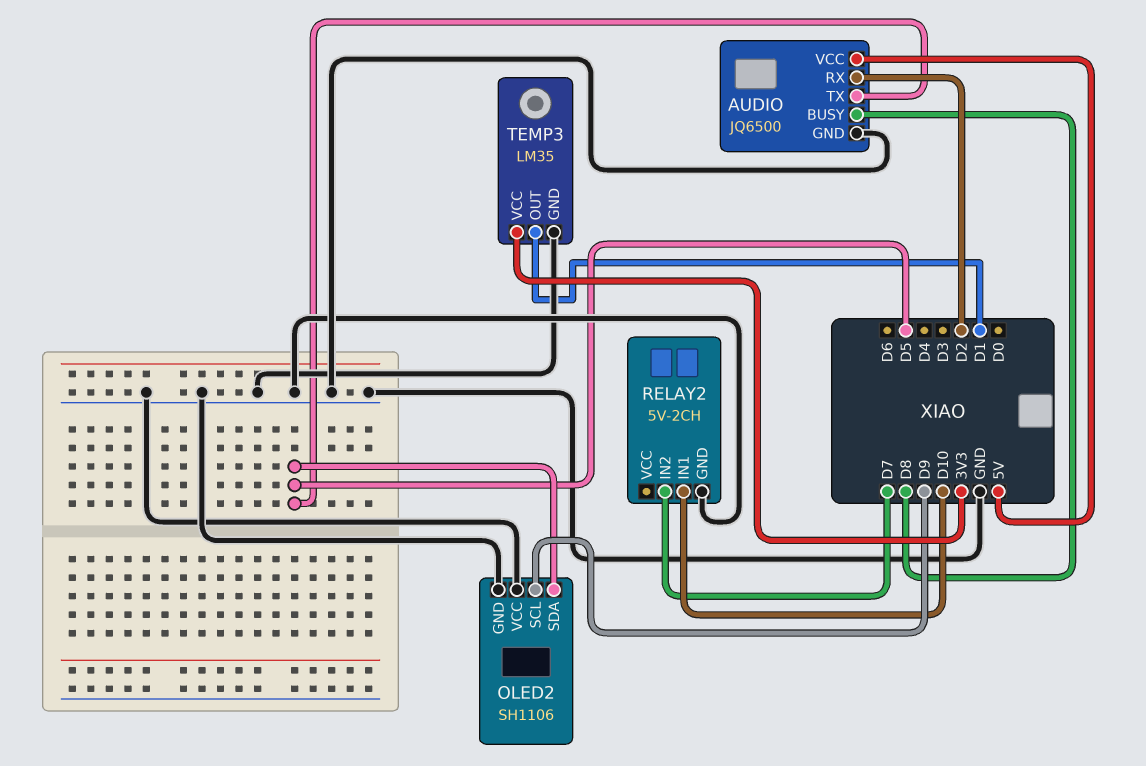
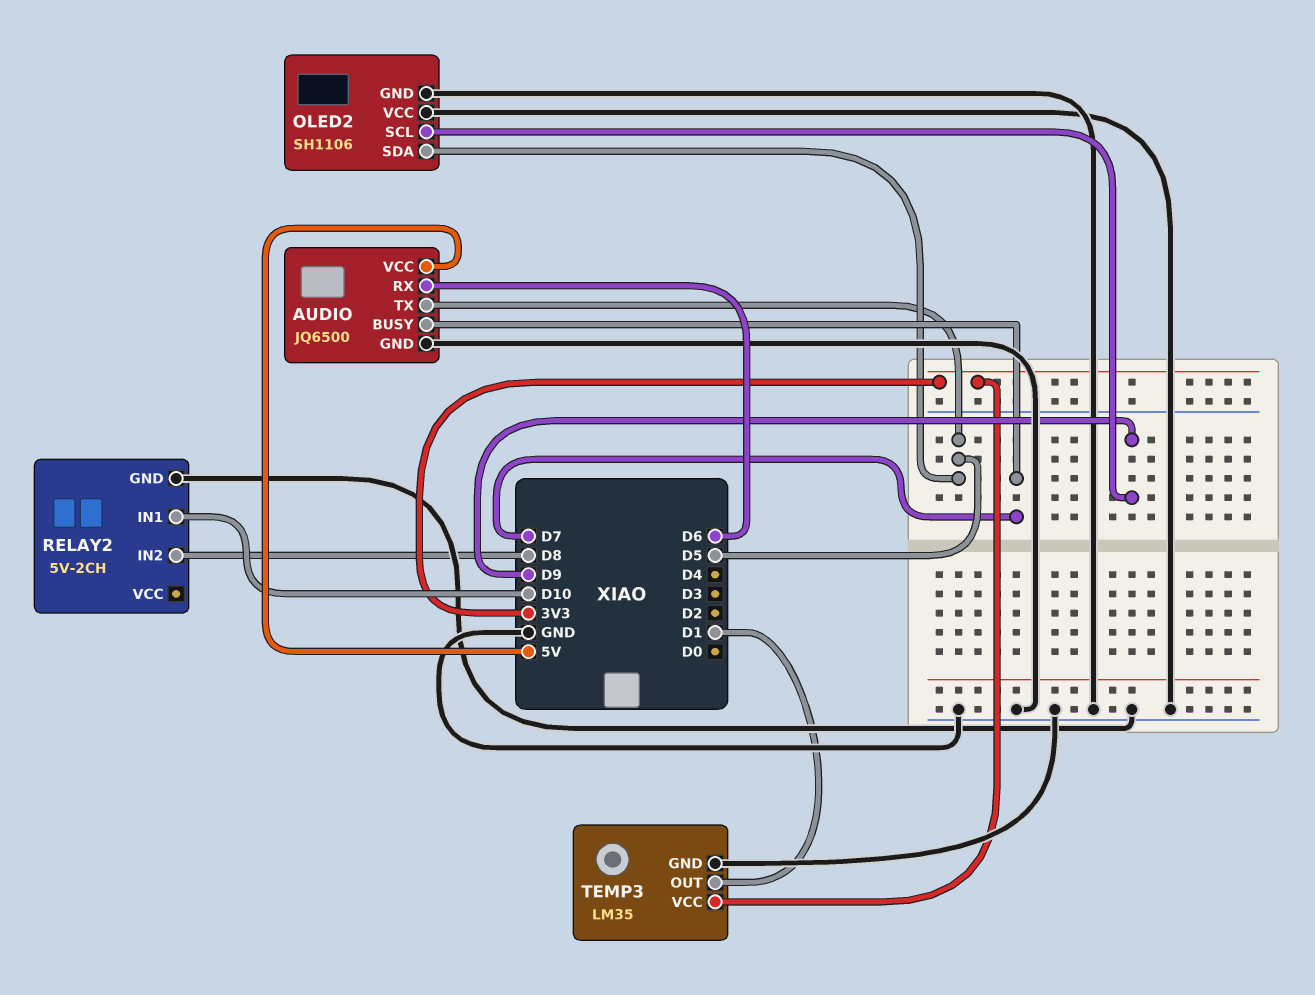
AUDIO pin BUSY: D8 -> D7
AUDIO pin RX: D2 -> D6
RELAY2 pin IN2: D7 -> D8

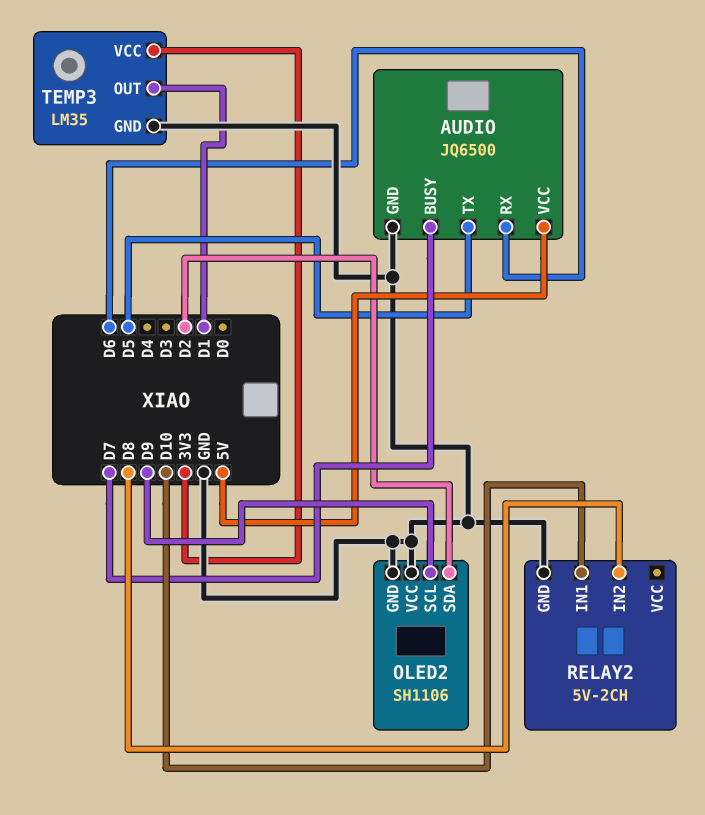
OLED2 pin SDA: D5 -> D2

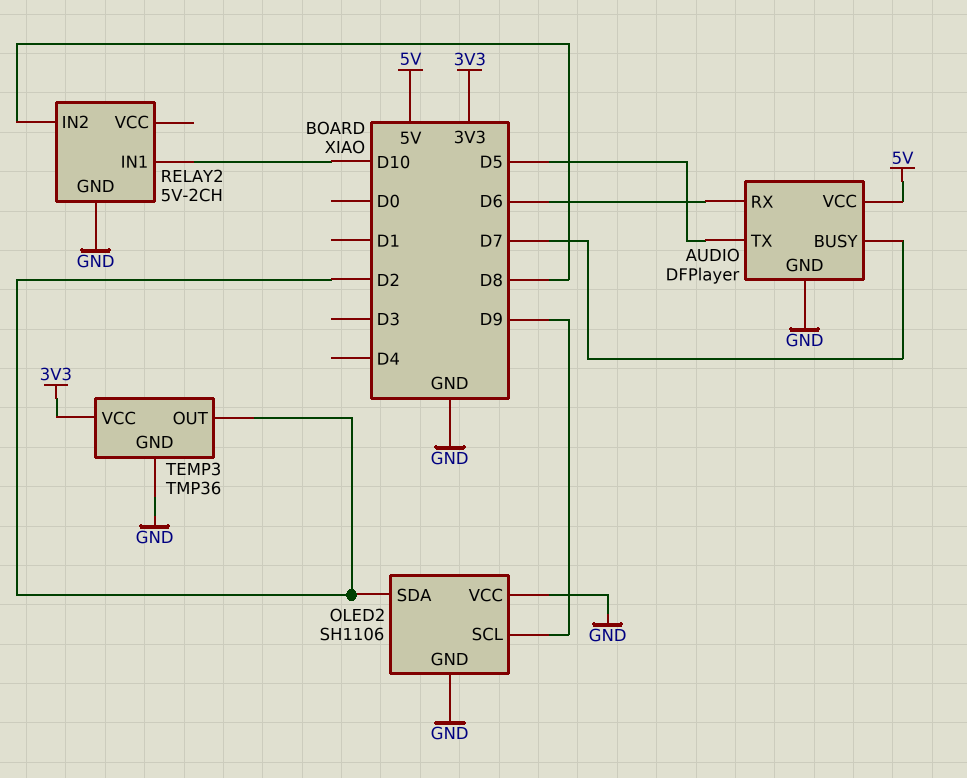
AUDIO: JQ6500 -> DFPlayer
TEMP3: LM35 -> TMP36
TEMP3 pin OUT: D1 -> D2

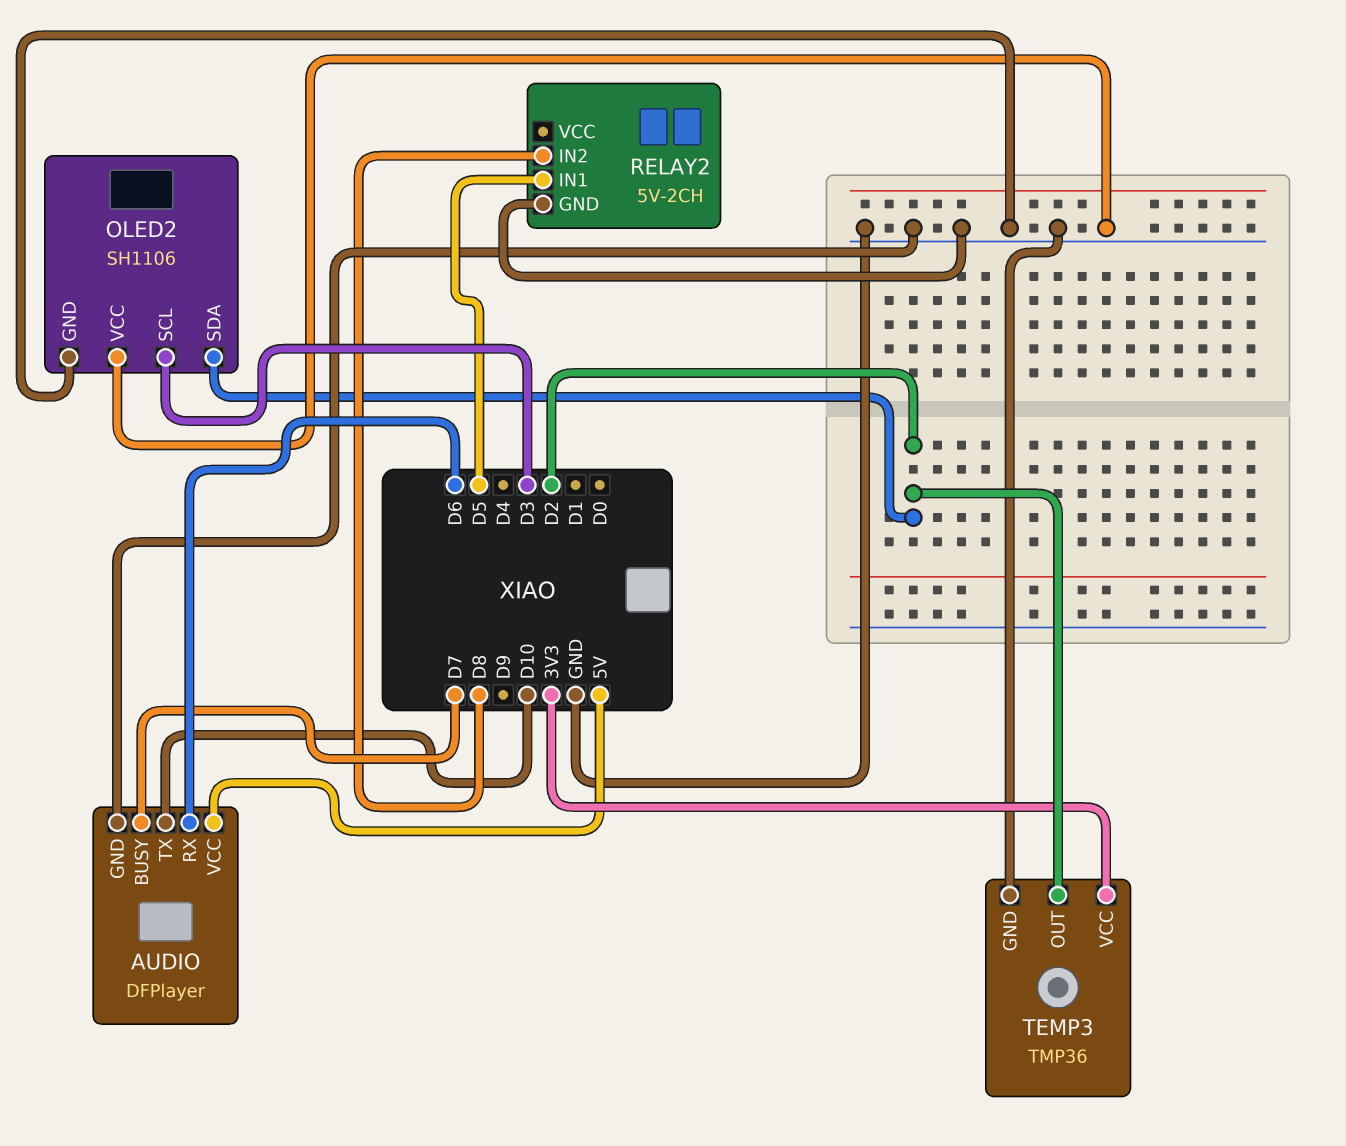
AUDIO pin TX: D5 -> D10
OLED2 pin SCL: D9 -> D3
RELAY2 pin IN1: D10 -> D5

